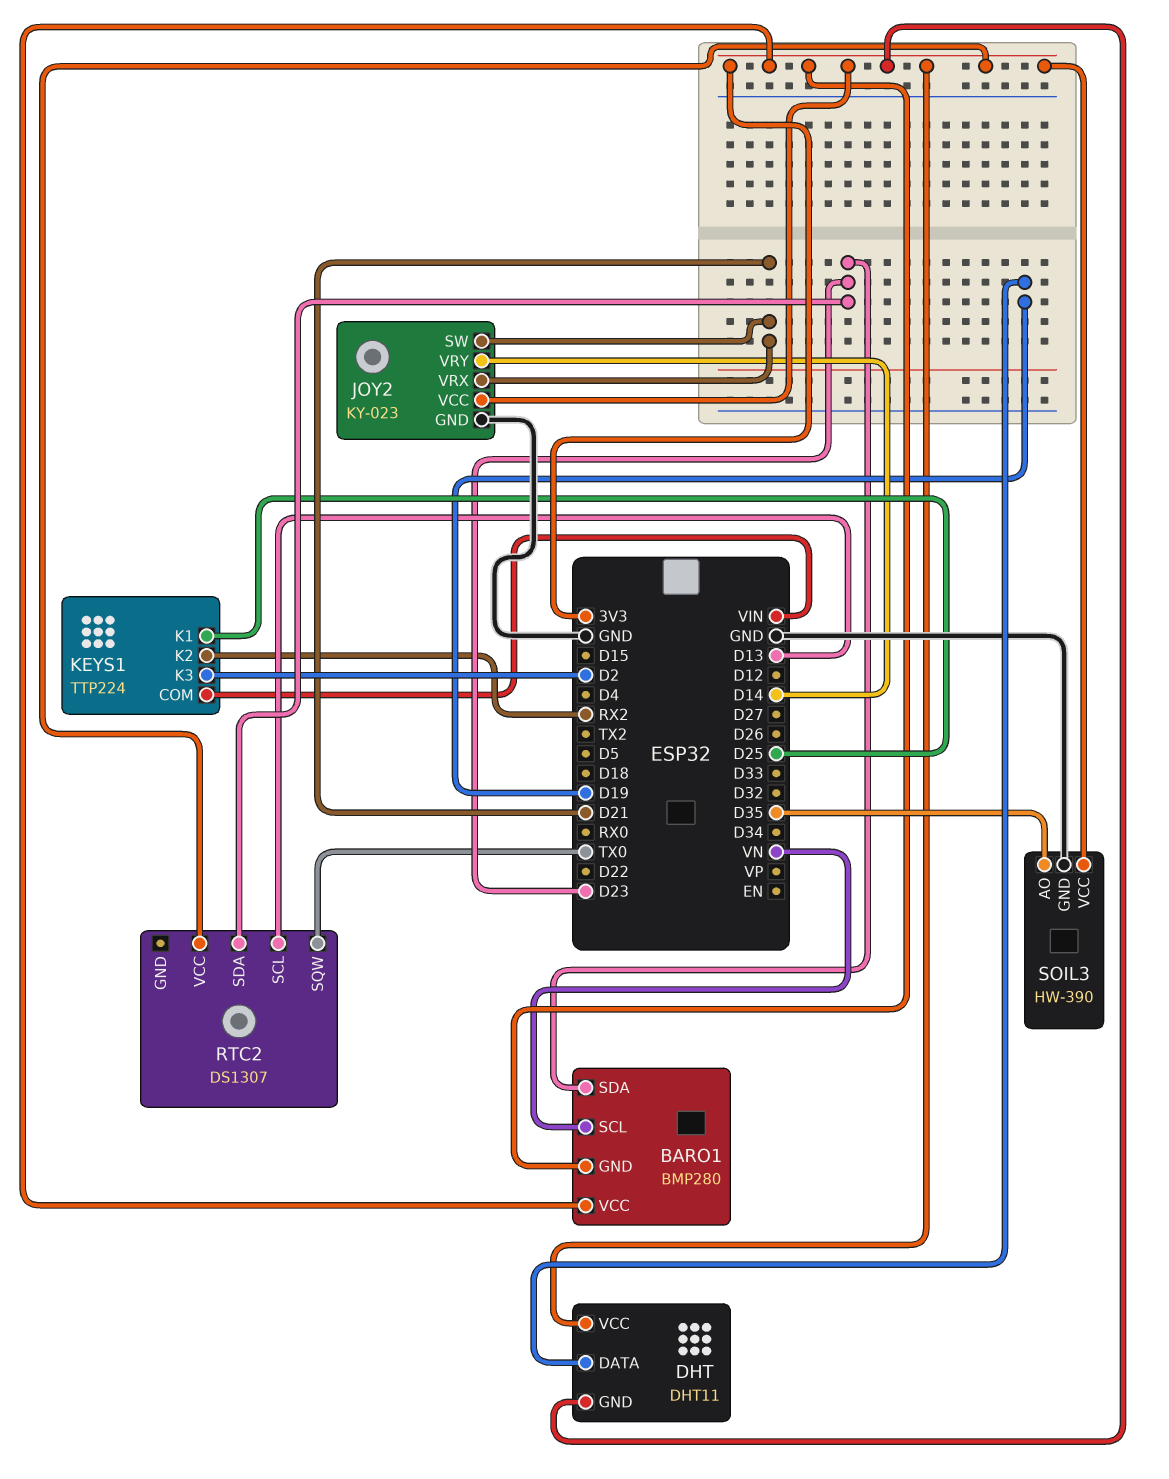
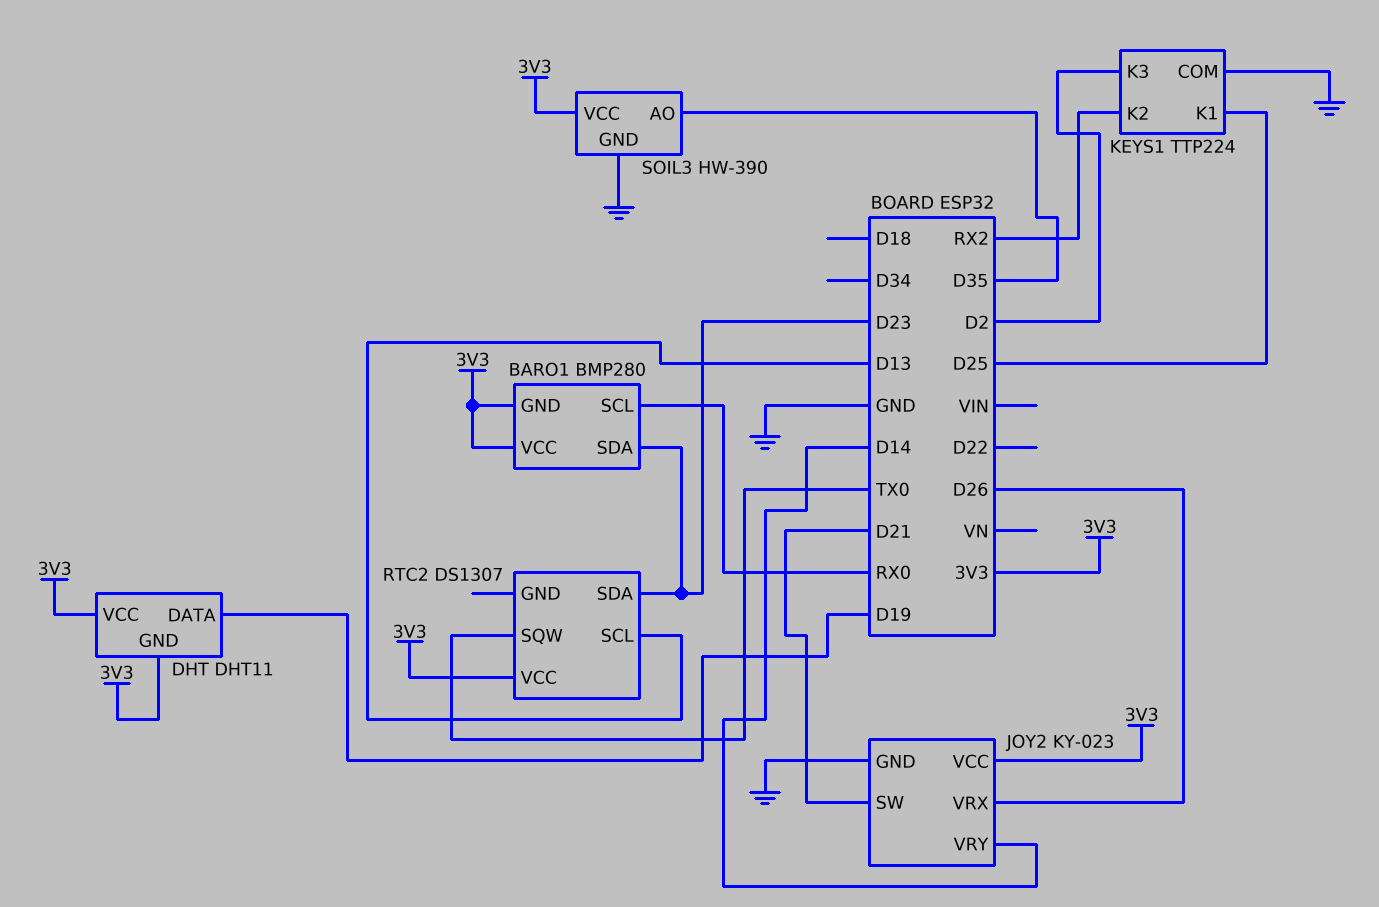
BARO1 pin SCL: VN -> RX0
JOY2 pin VRX: D21 -> D26
KEYS1 pin COM: VIN -> GND

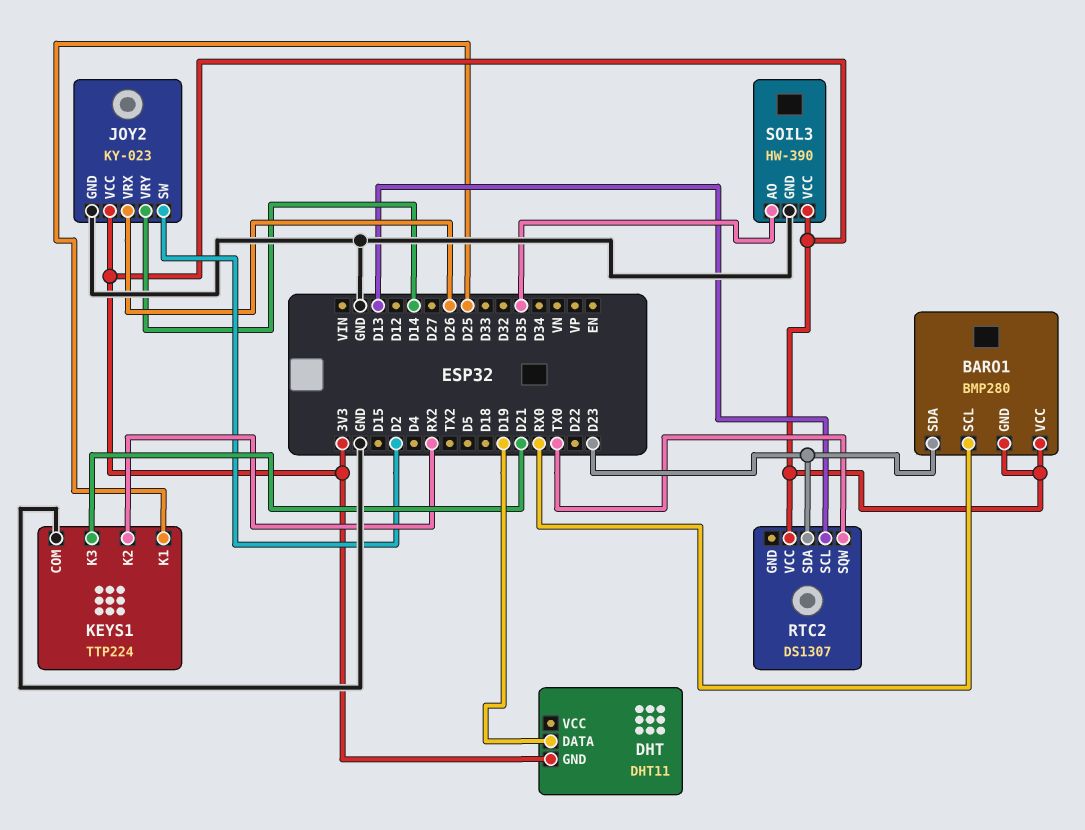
DHT pin VCC: 3V3 -> none
JOY2 pin SW: D21 -> D2
KEYS1 pin K3: D2 -> D21

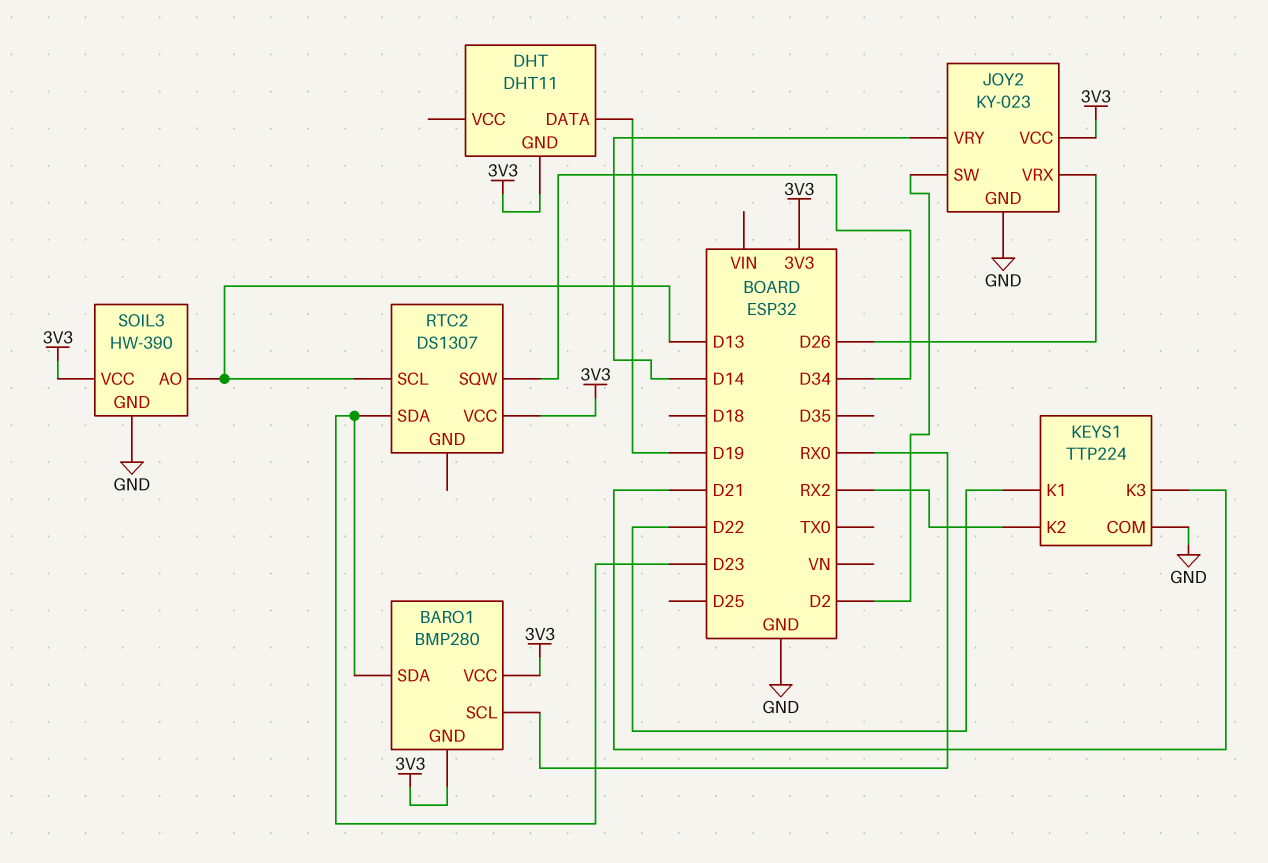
KEYS1 pin K1: D25 -> D22
RTC2 pin SQW: TX0 -> D34
SOIL3 pin AO: D35 -> D13

